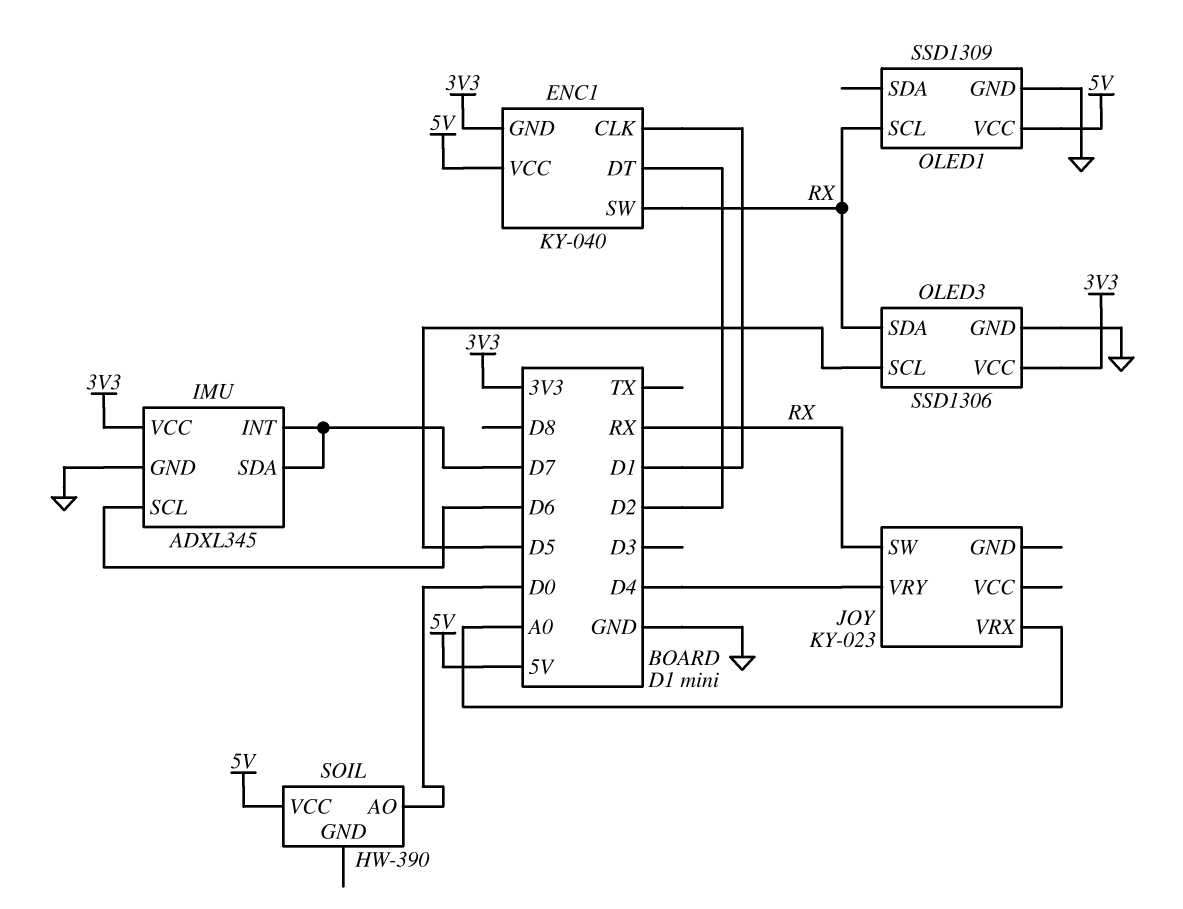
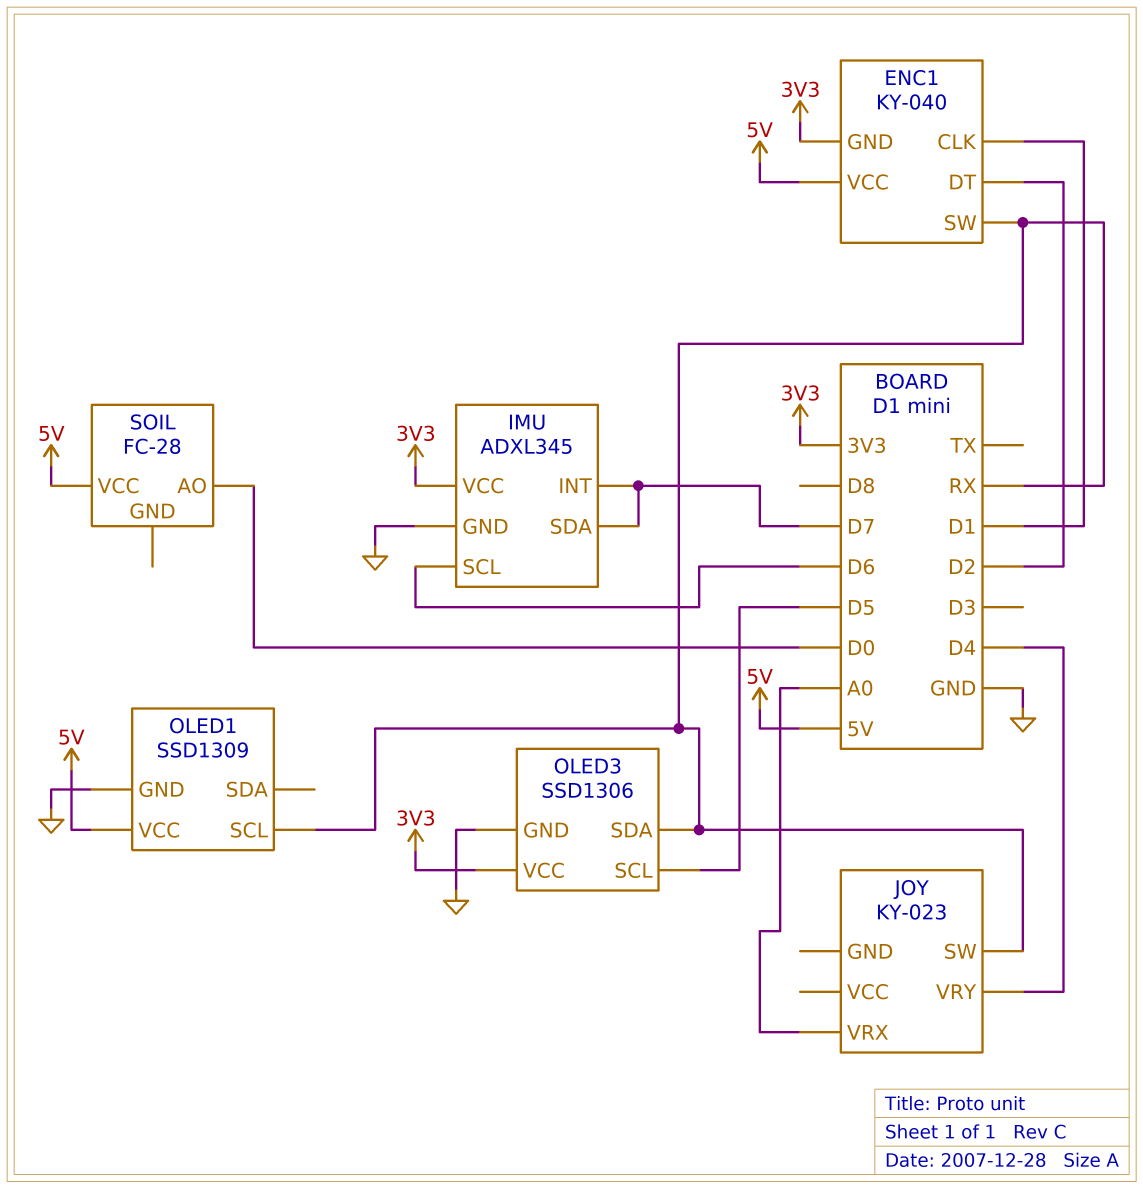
SOIL: HW-390 -> FC-28

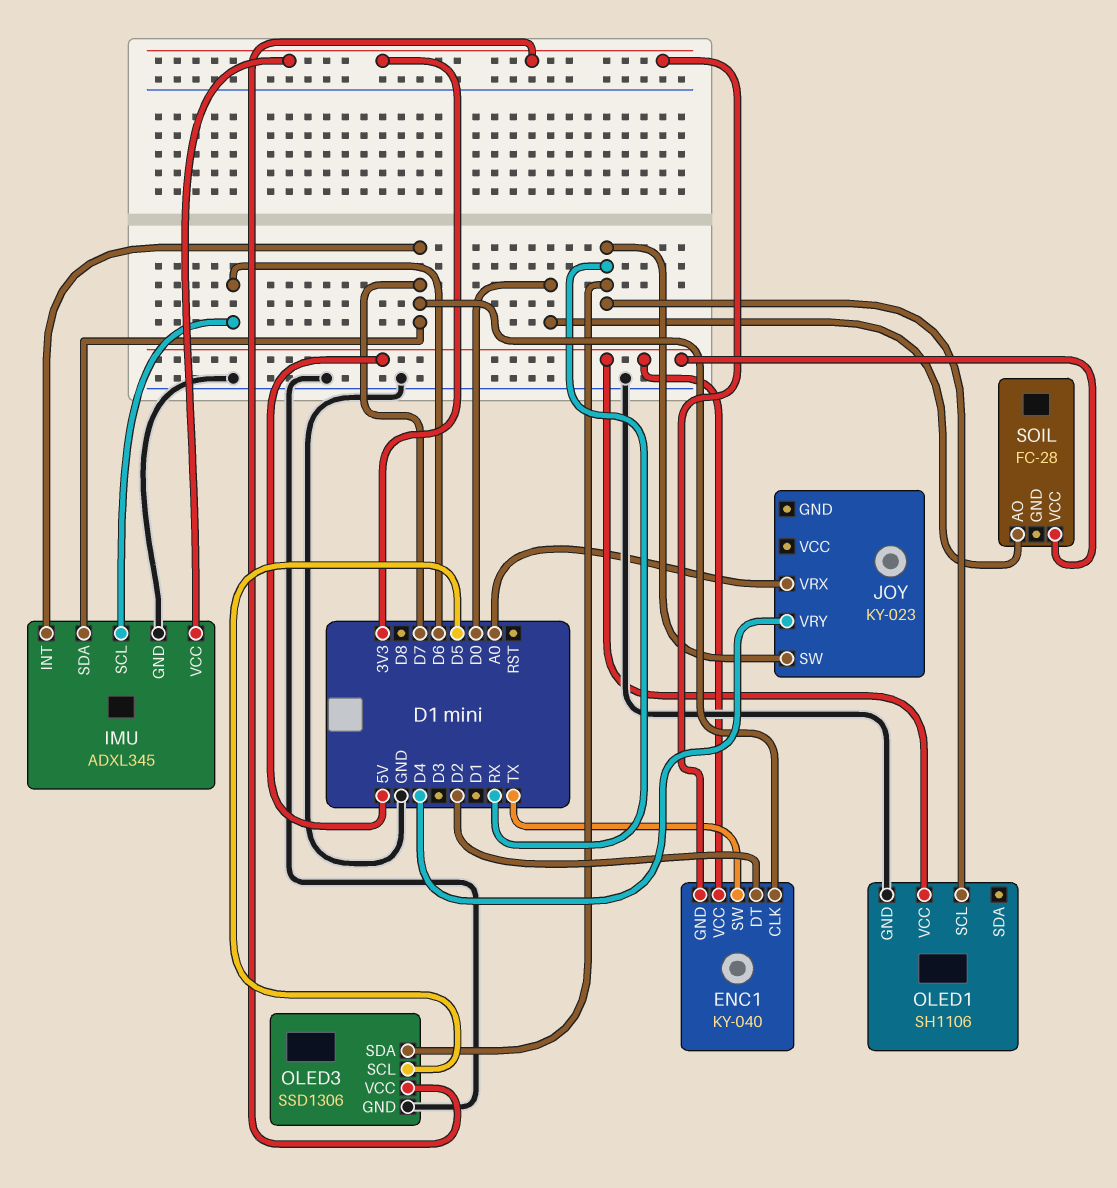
ENC1 pin CLK: D1 -> D7
ENC1 pin SW: RX -> TX
OLED1: SSD1309 -> SH1106

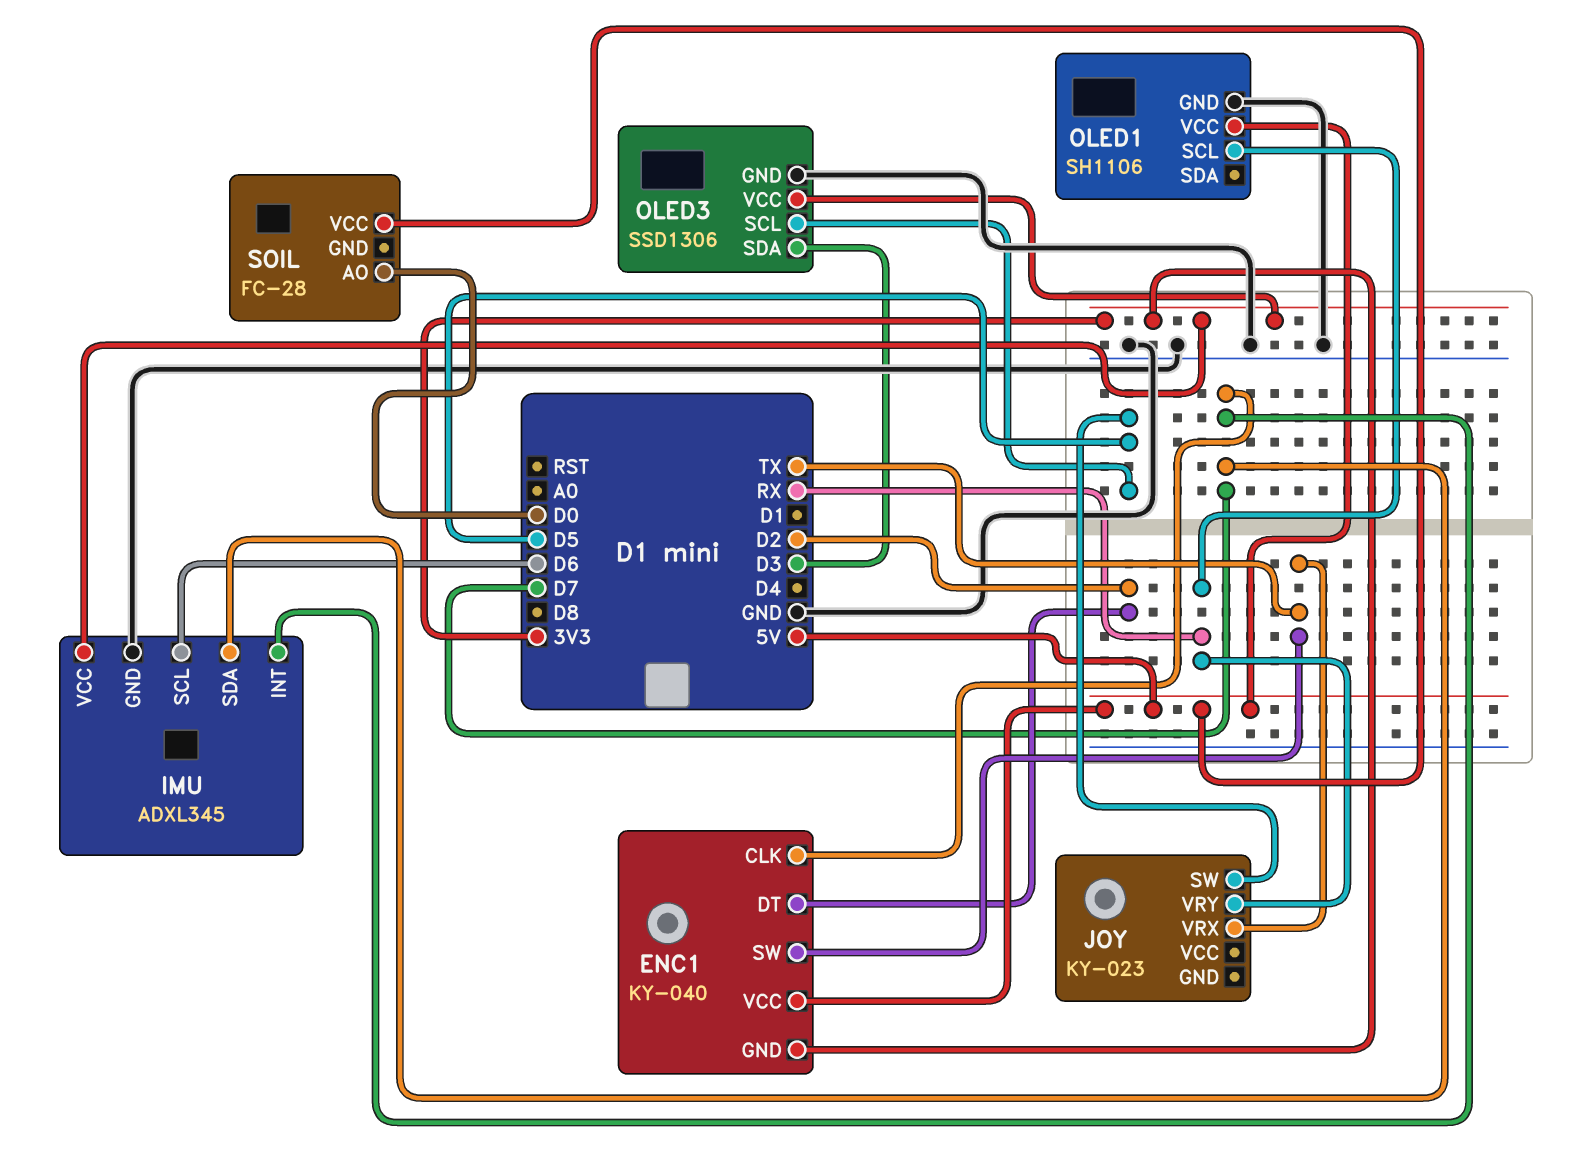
JOY pin SW: RX -> D5
JOY pin VRX: A0 -> TX
JOY pin VRY: D4 -> RX
OLED3 pin SDA: RX -> D3

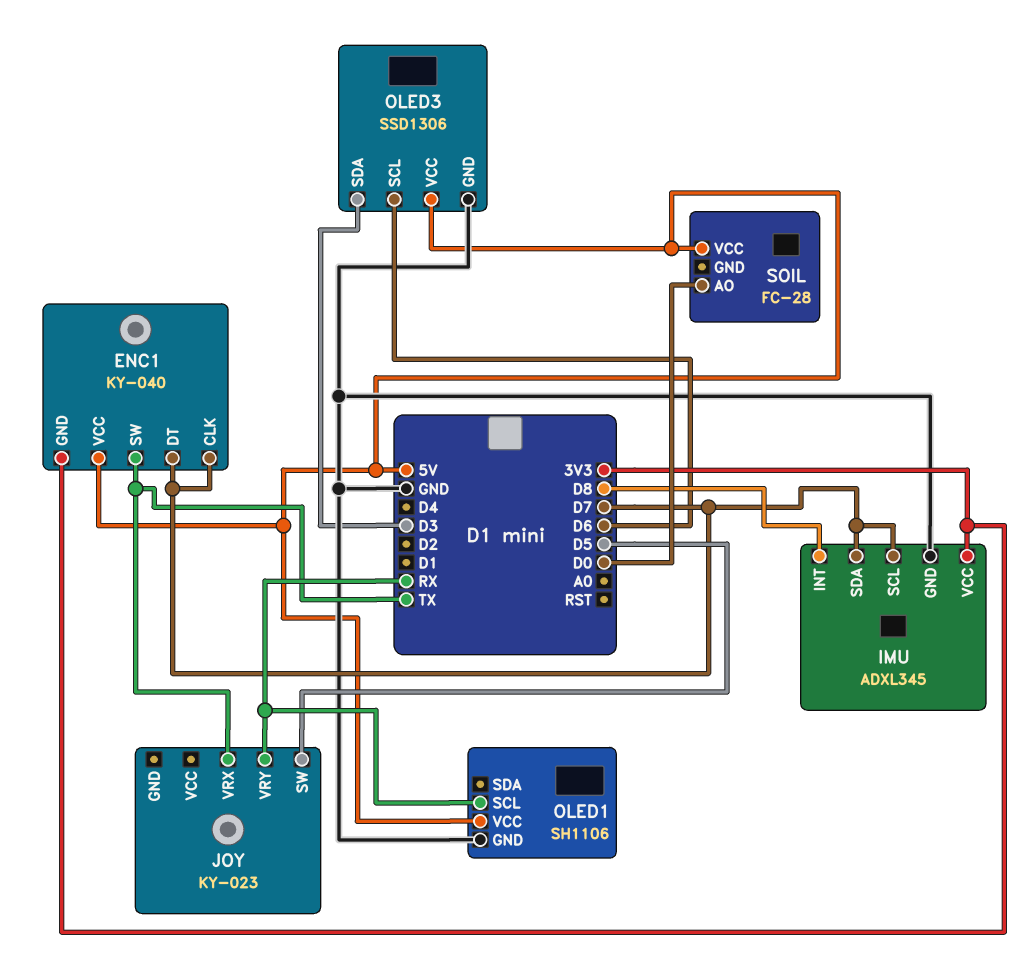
ENC1 pin DT: D2 -> D7
IMU pin INT: D7 -> D8
IMU pin SCL: D6 -> D7
OLED3 pin SCL: D5 -> D6
OLED3 pin VCC: 3V3 -> 5V

